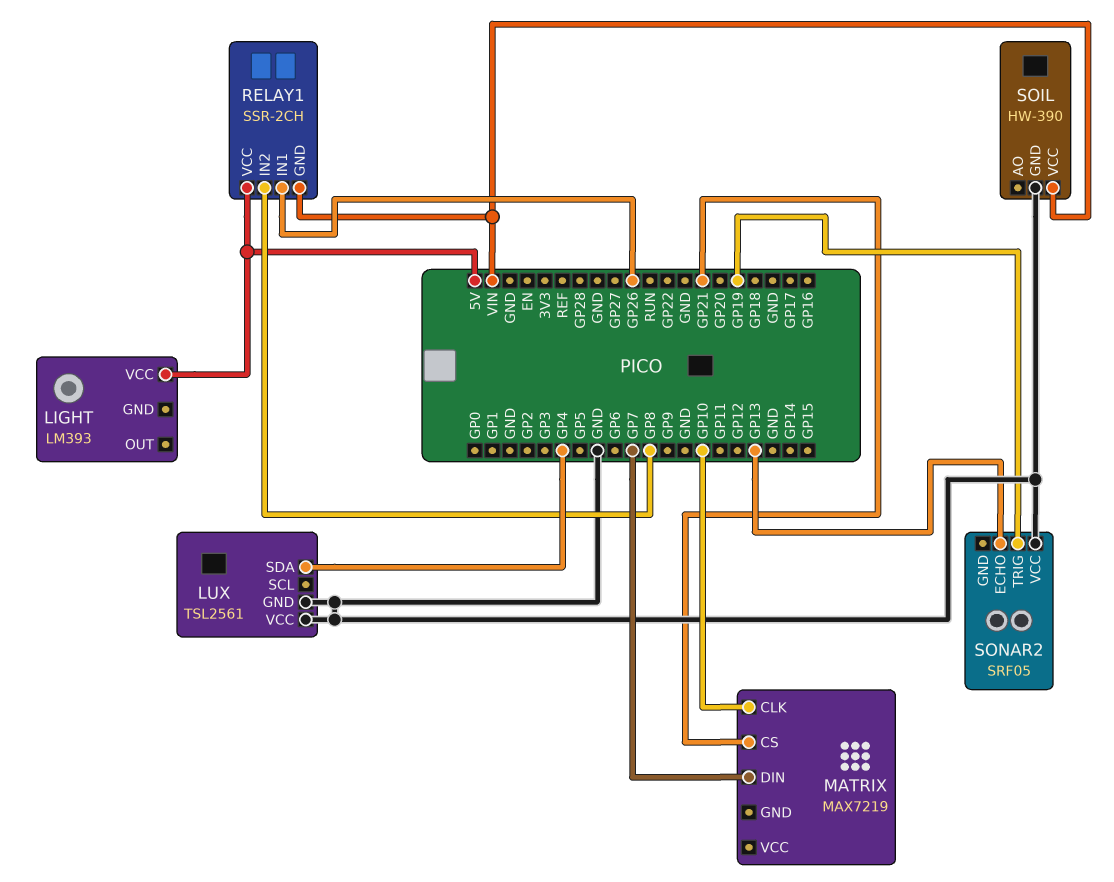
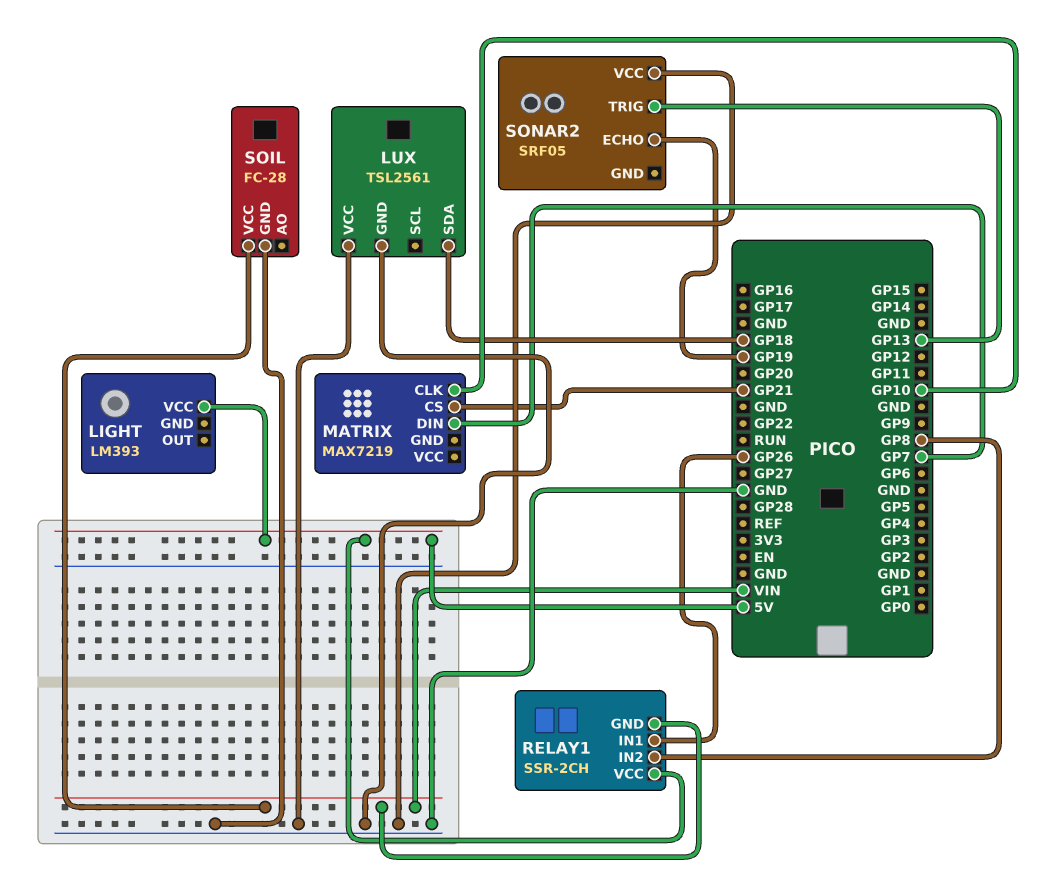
LUX pin SDA: GP4 -> GP18
SOIL: HW-390 -> FC-28
SONAR2 pin ECHO: GP13 -> GP19
SONAR2 pin TRIG: GP19 -> GP13

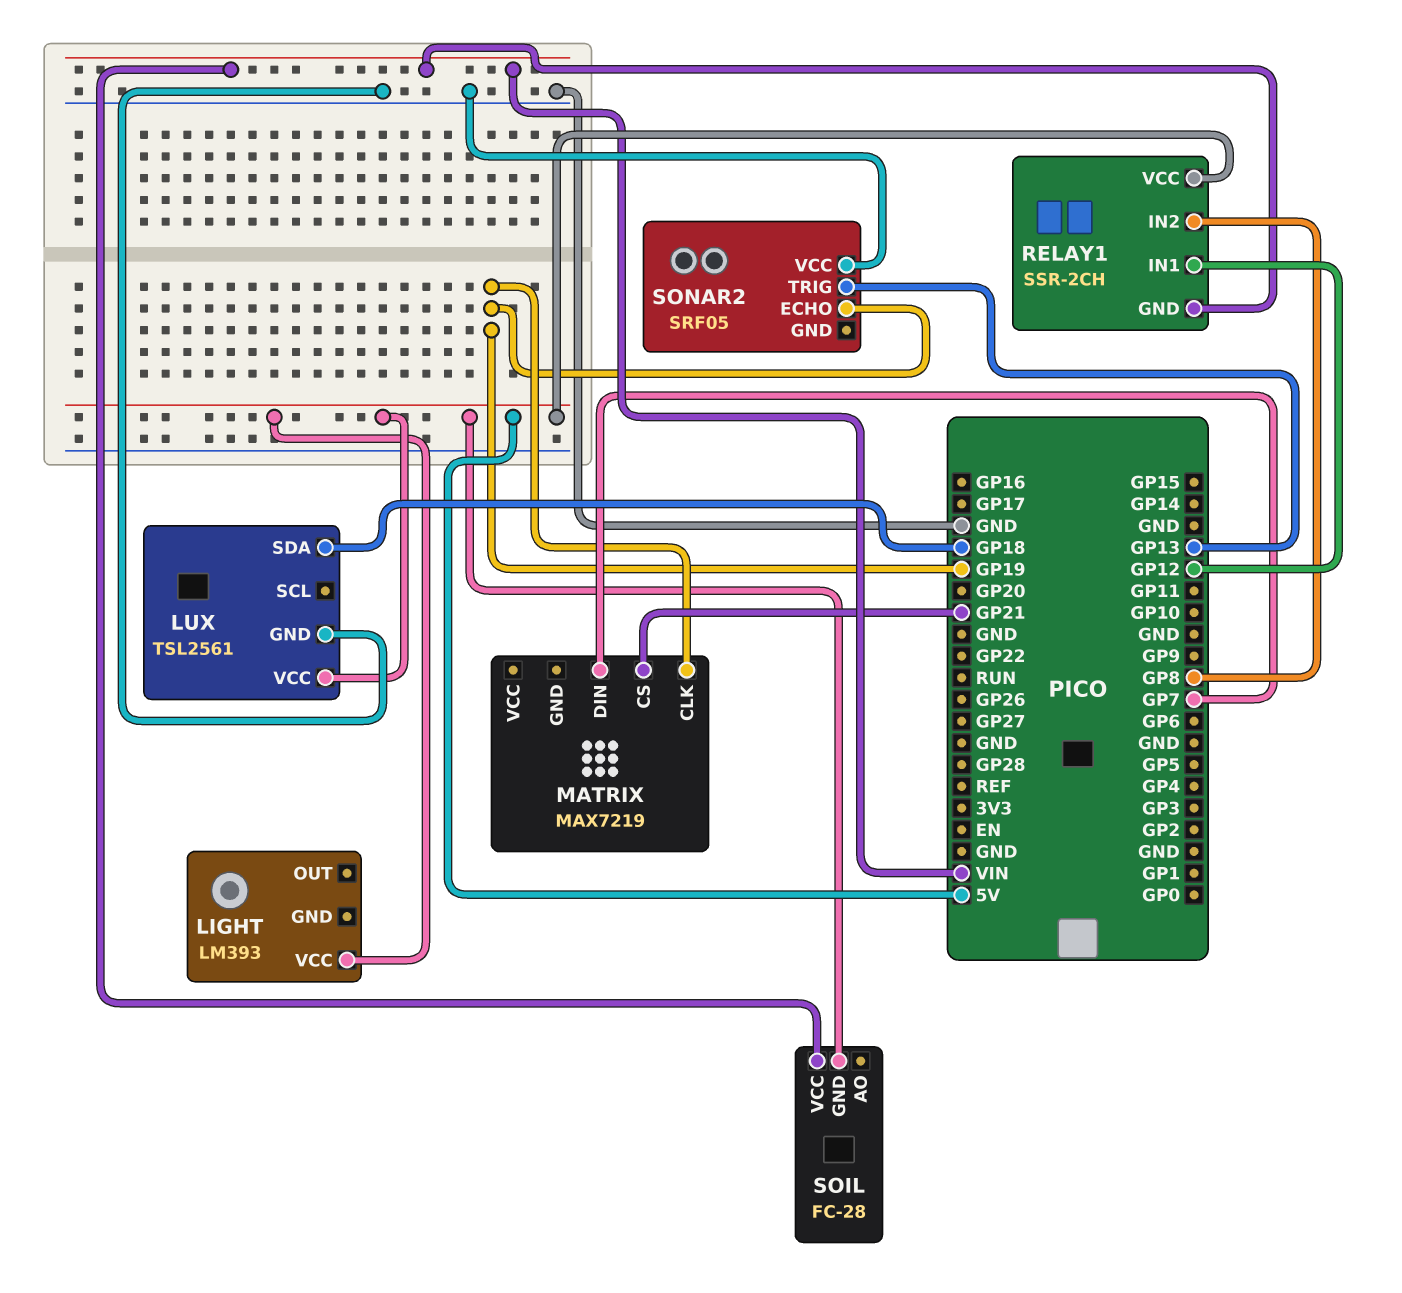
LUX pin VCC: GND -> 5V
MATRIX pin CLK: GP10 -> GP19
RELAY1 pin IN1: GP26 -> GP12
SOIL pin GND: GND -> 5V

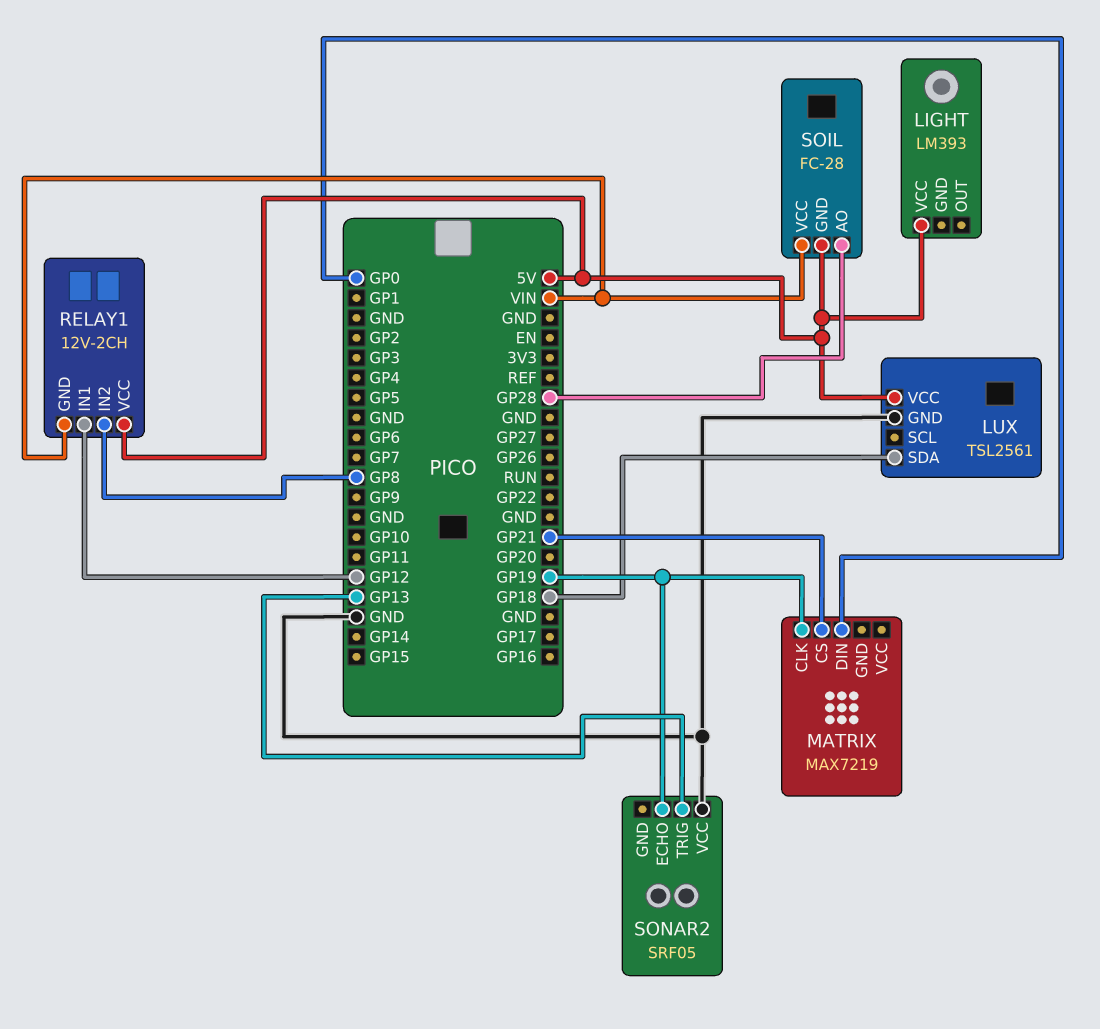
MATRIX pin DIN: GP7 -> GP0
RELAY1: SSR-2CH -> 12V-2CH
SOIL pin AO: none -> GP28

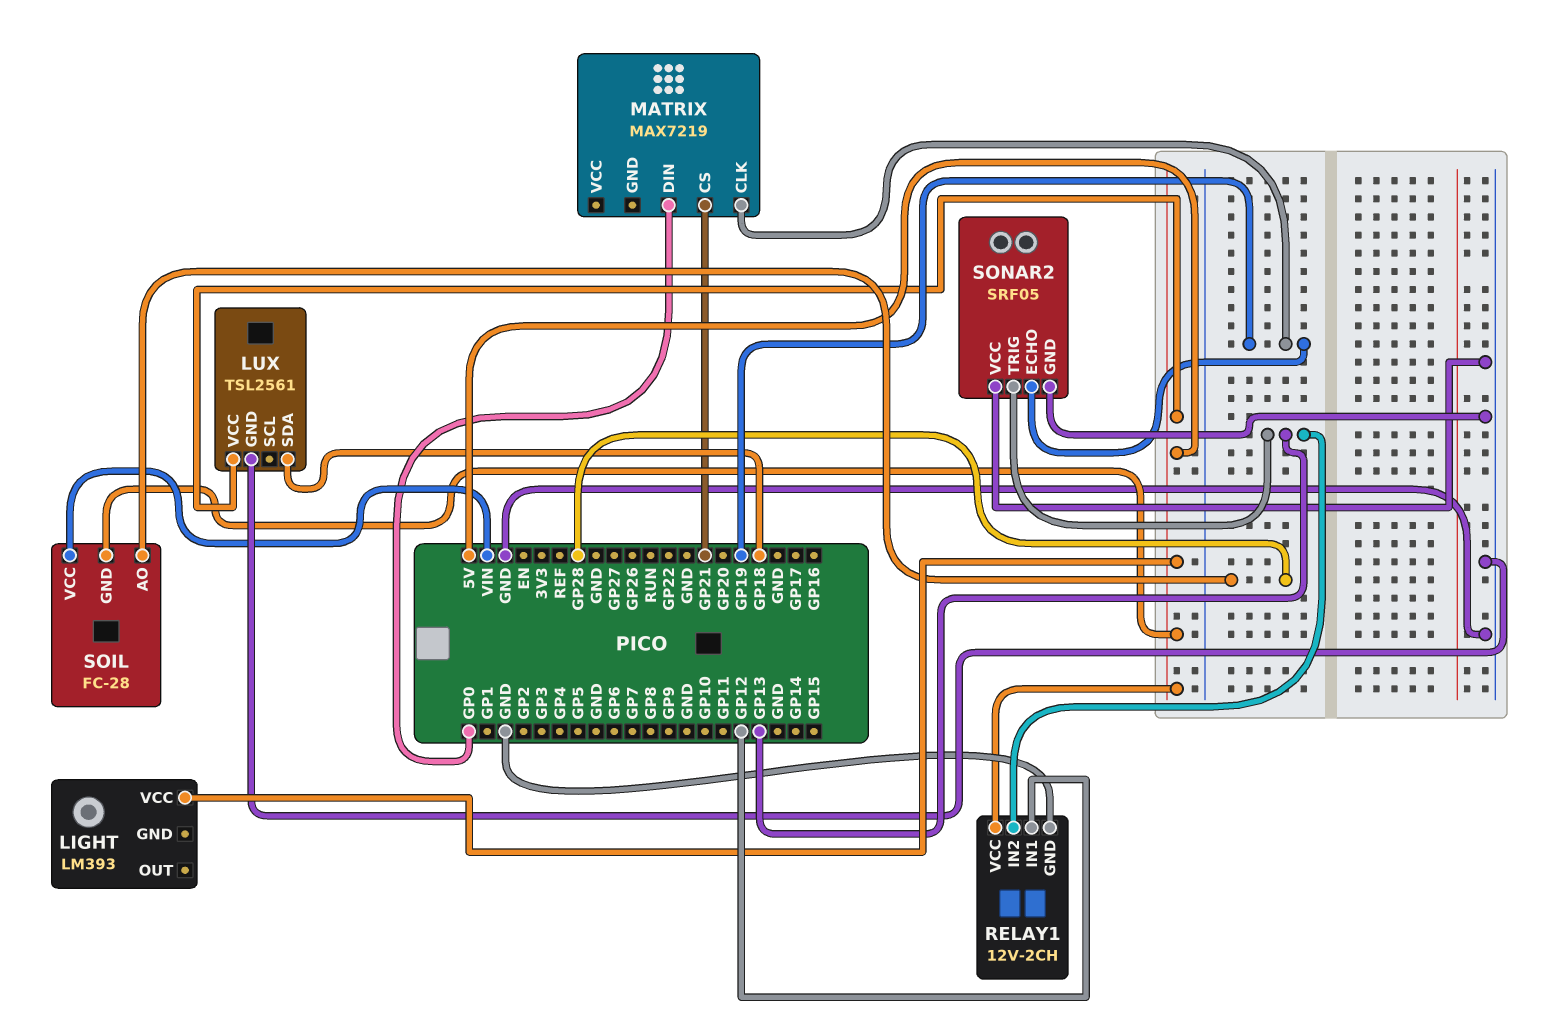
RELAY1 pin GND: VIN -> GND
RELAY1 pin IN2: GP8 -> GP13
SONAR2 pin GND: none -> GND

